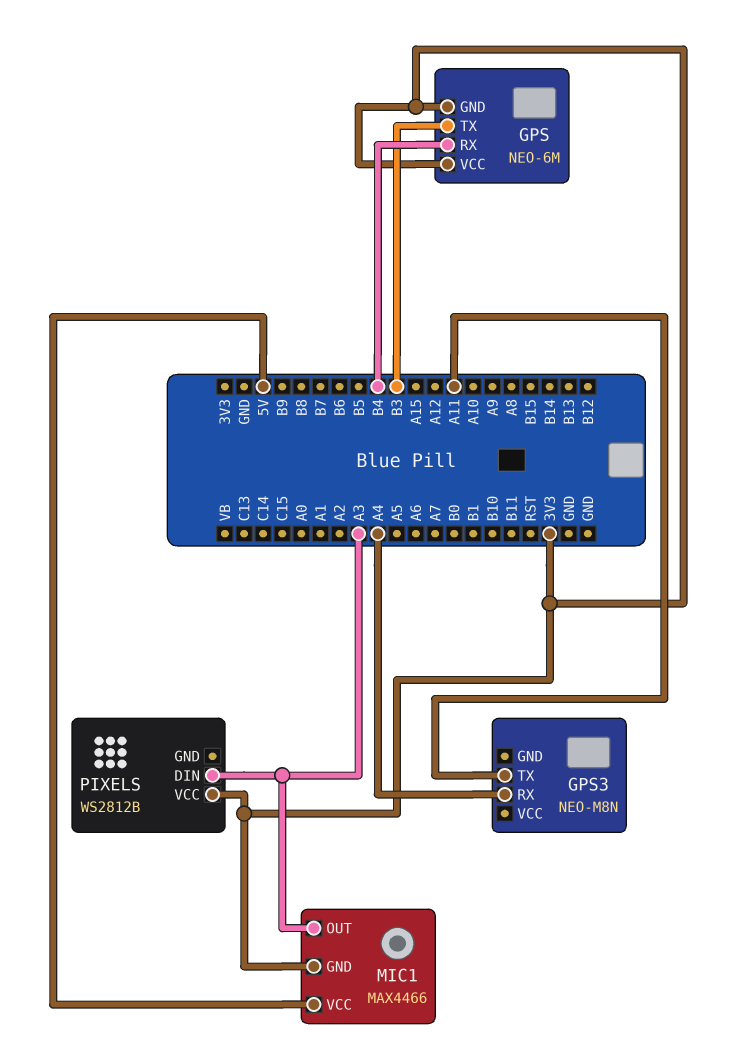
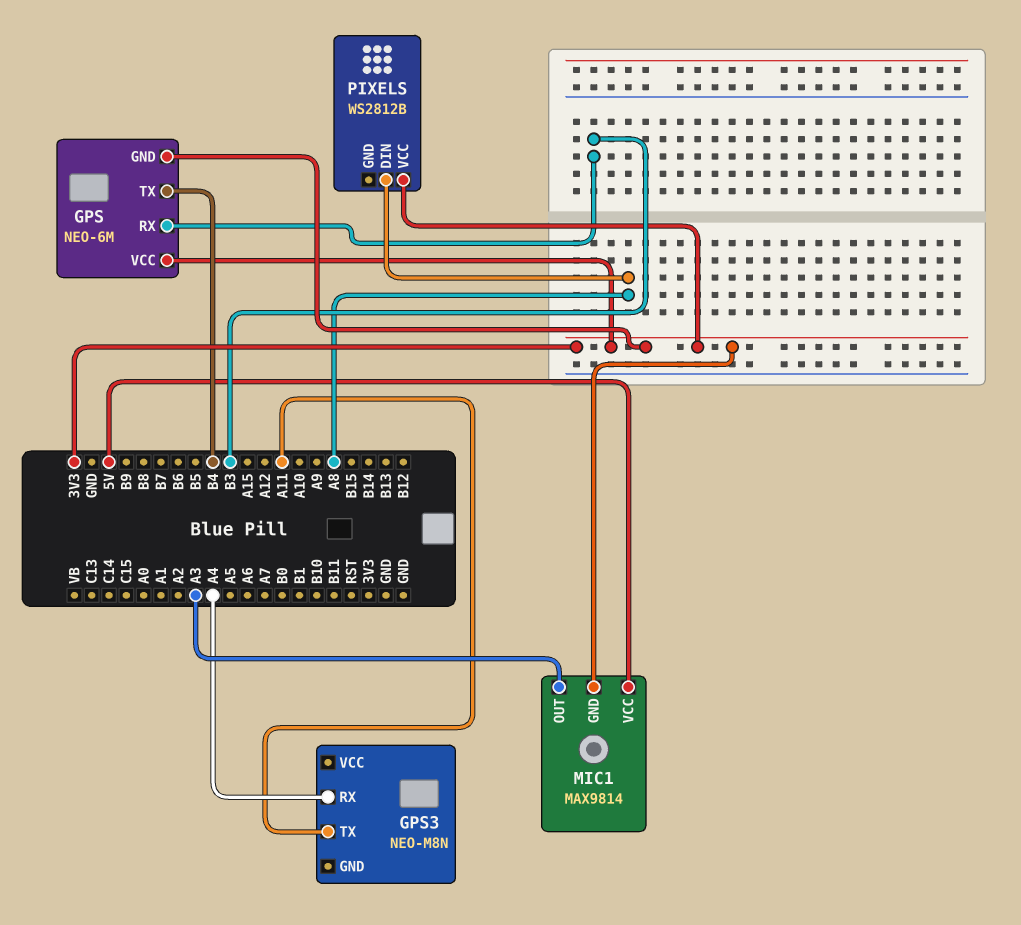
GPS pin RX: B4 -> B3
GPS pin TX: B3 -> B4
MIC1: MAX4466 -> MAX9814
PIXELS pin DIN: A3 -> A8

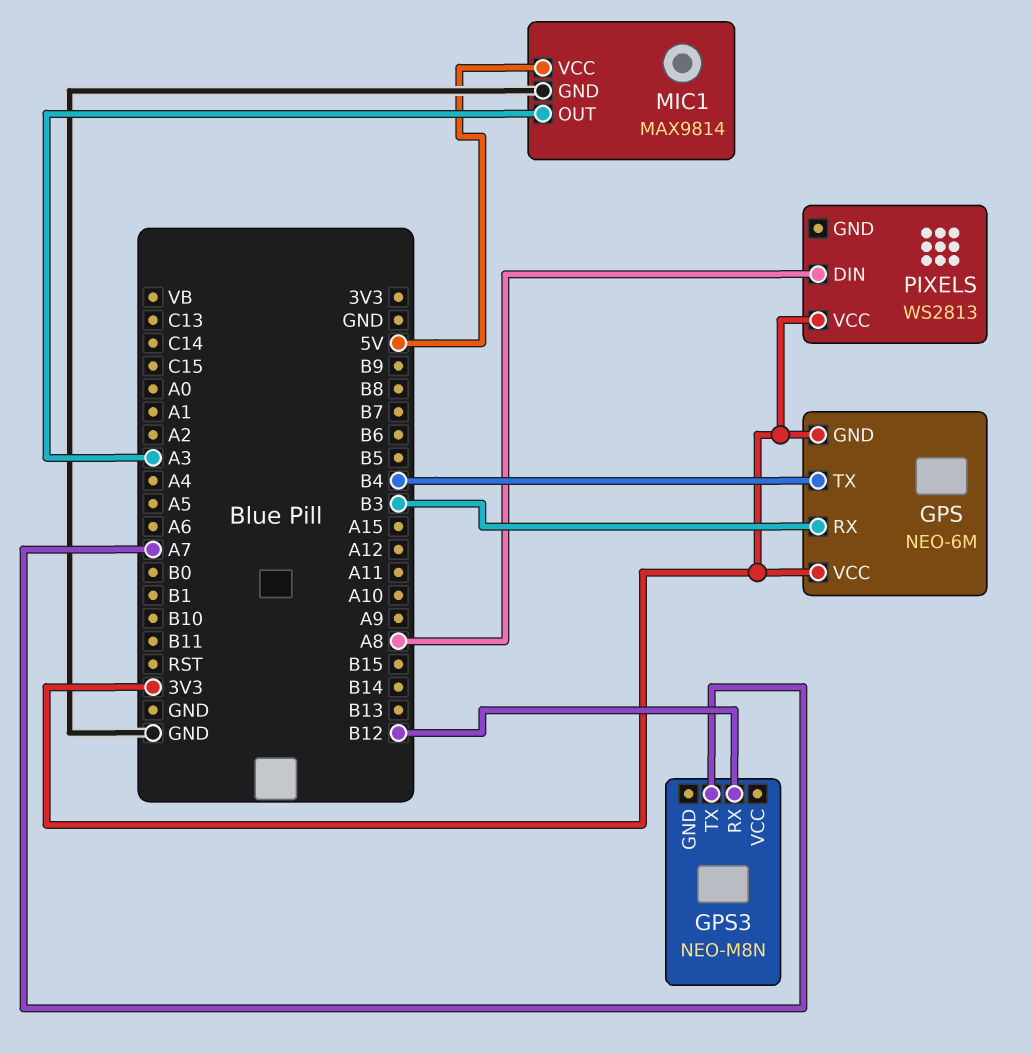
GPS3 pin RX: A4 -> B12
GPS3 pin TX: A11 -> A7
MIC1 pin GND: 3V3 -> GND
PIXELS: WS2812B -> WS2813

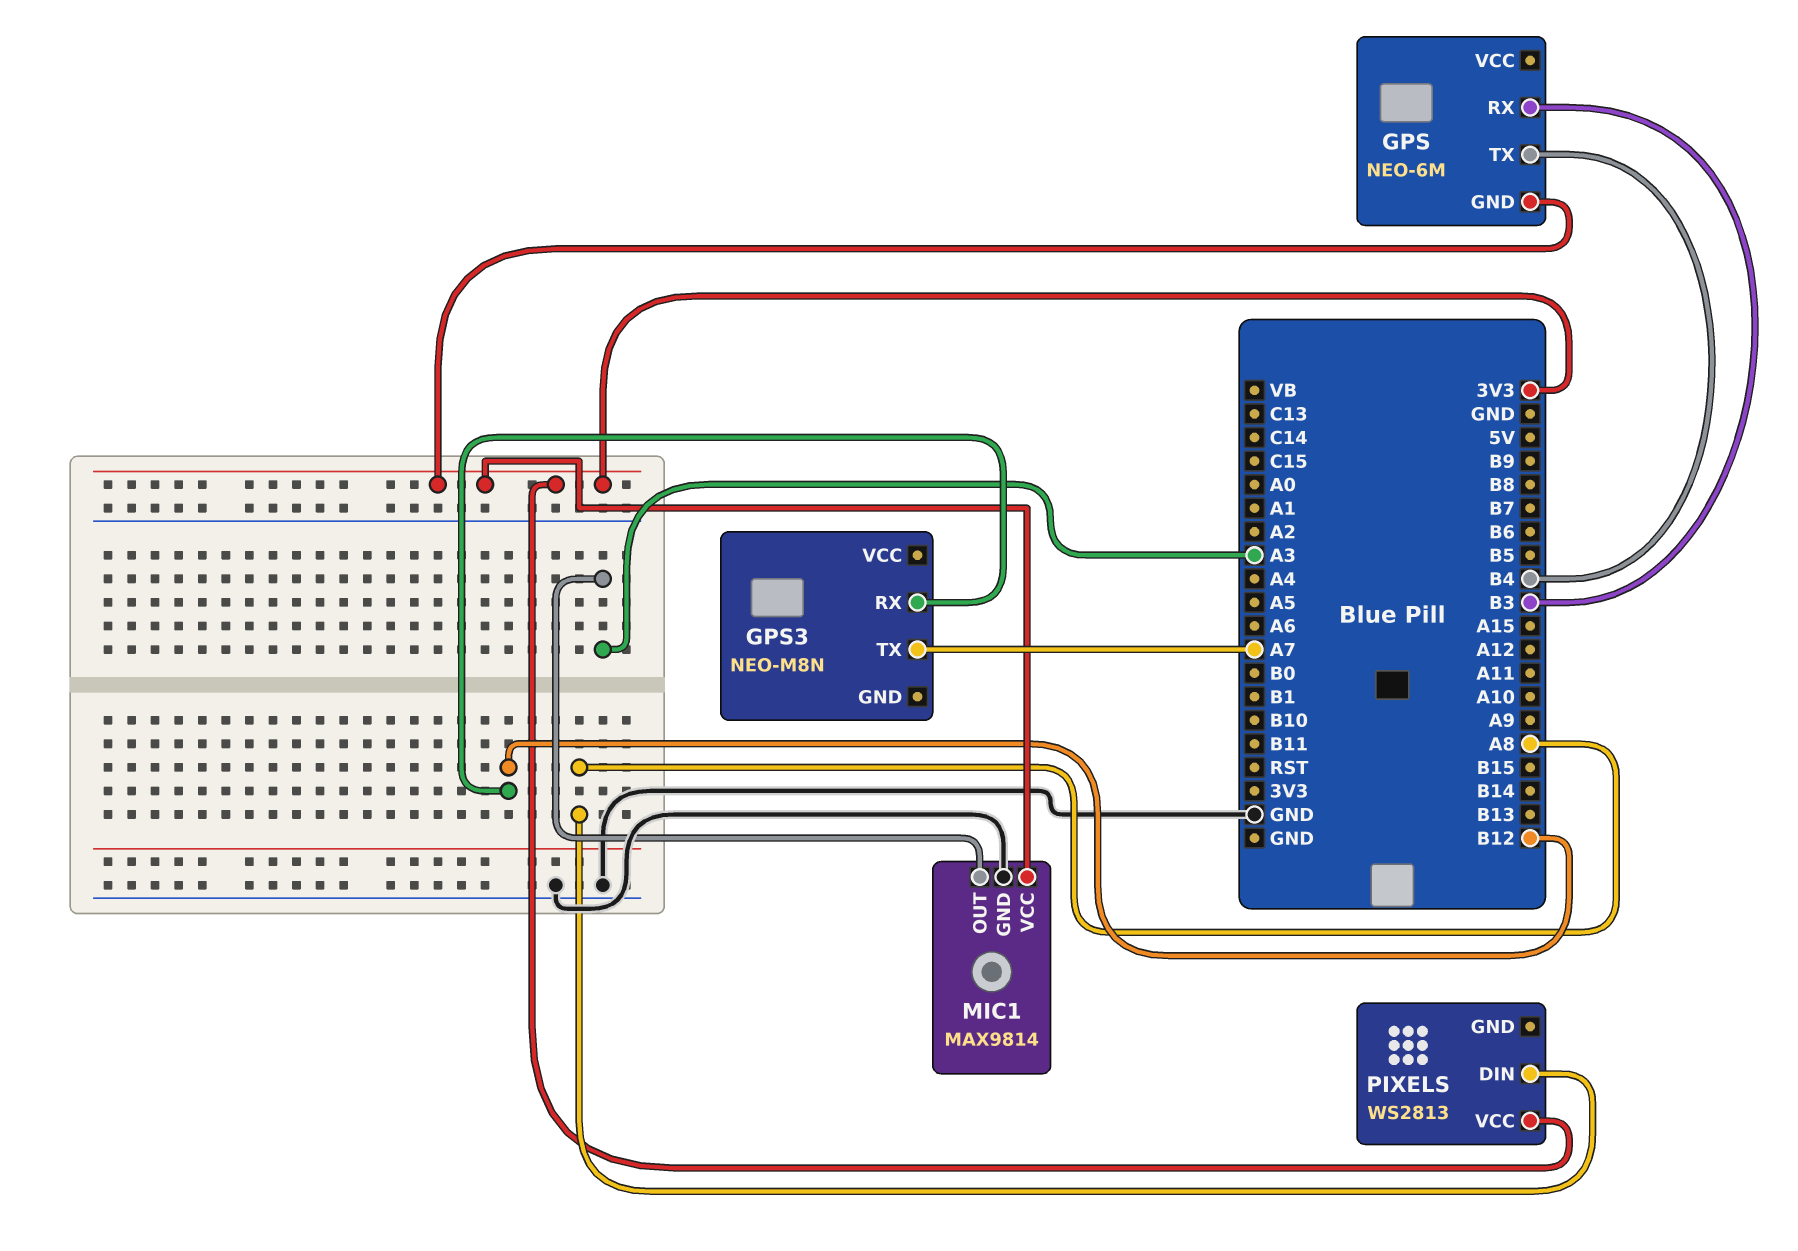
GPS pin VCC: 3V3 -> none
MIC1 pin VCC: 5V -> 3V3

